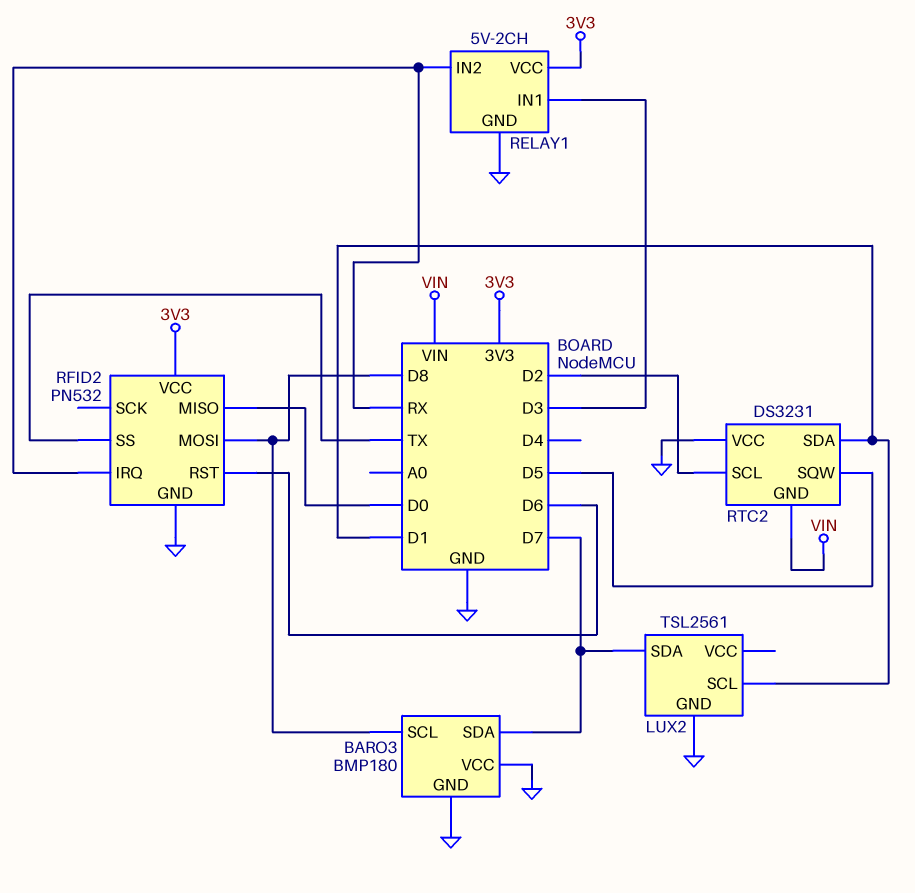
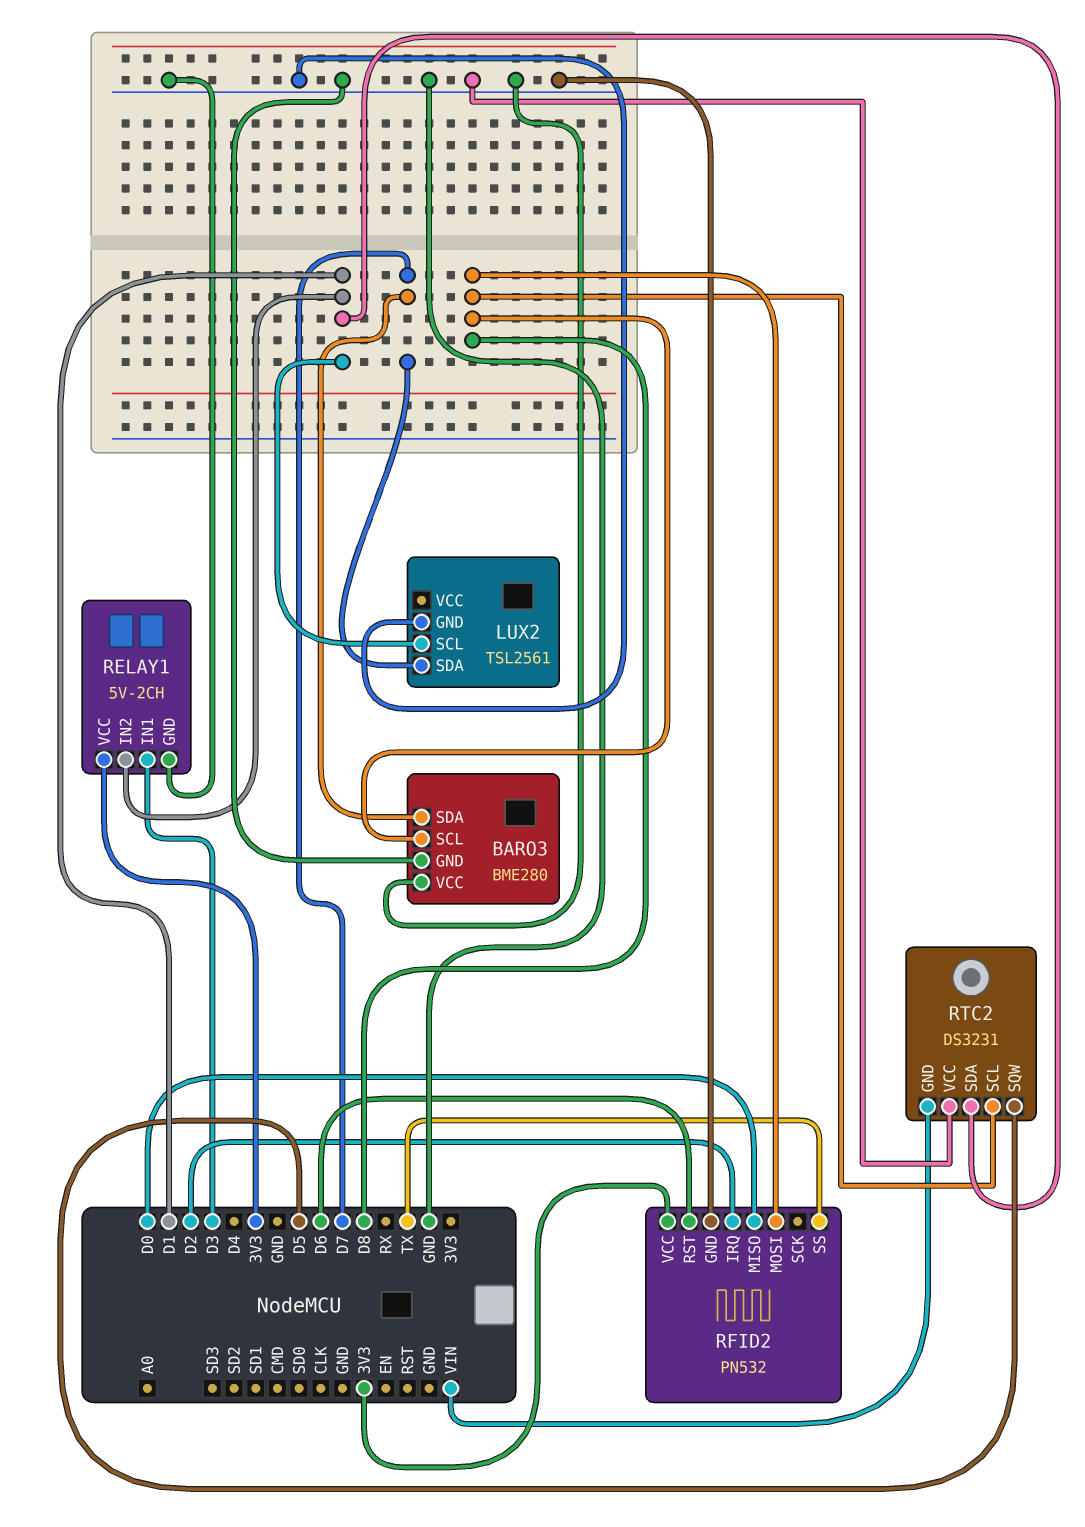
BARO3: BMP180 -> BME280
RELAY1 pin IN2: RX -> D1
RFID2 pin IRQ: RX -> D2
RTC2 pin SCL: D2 -> D8

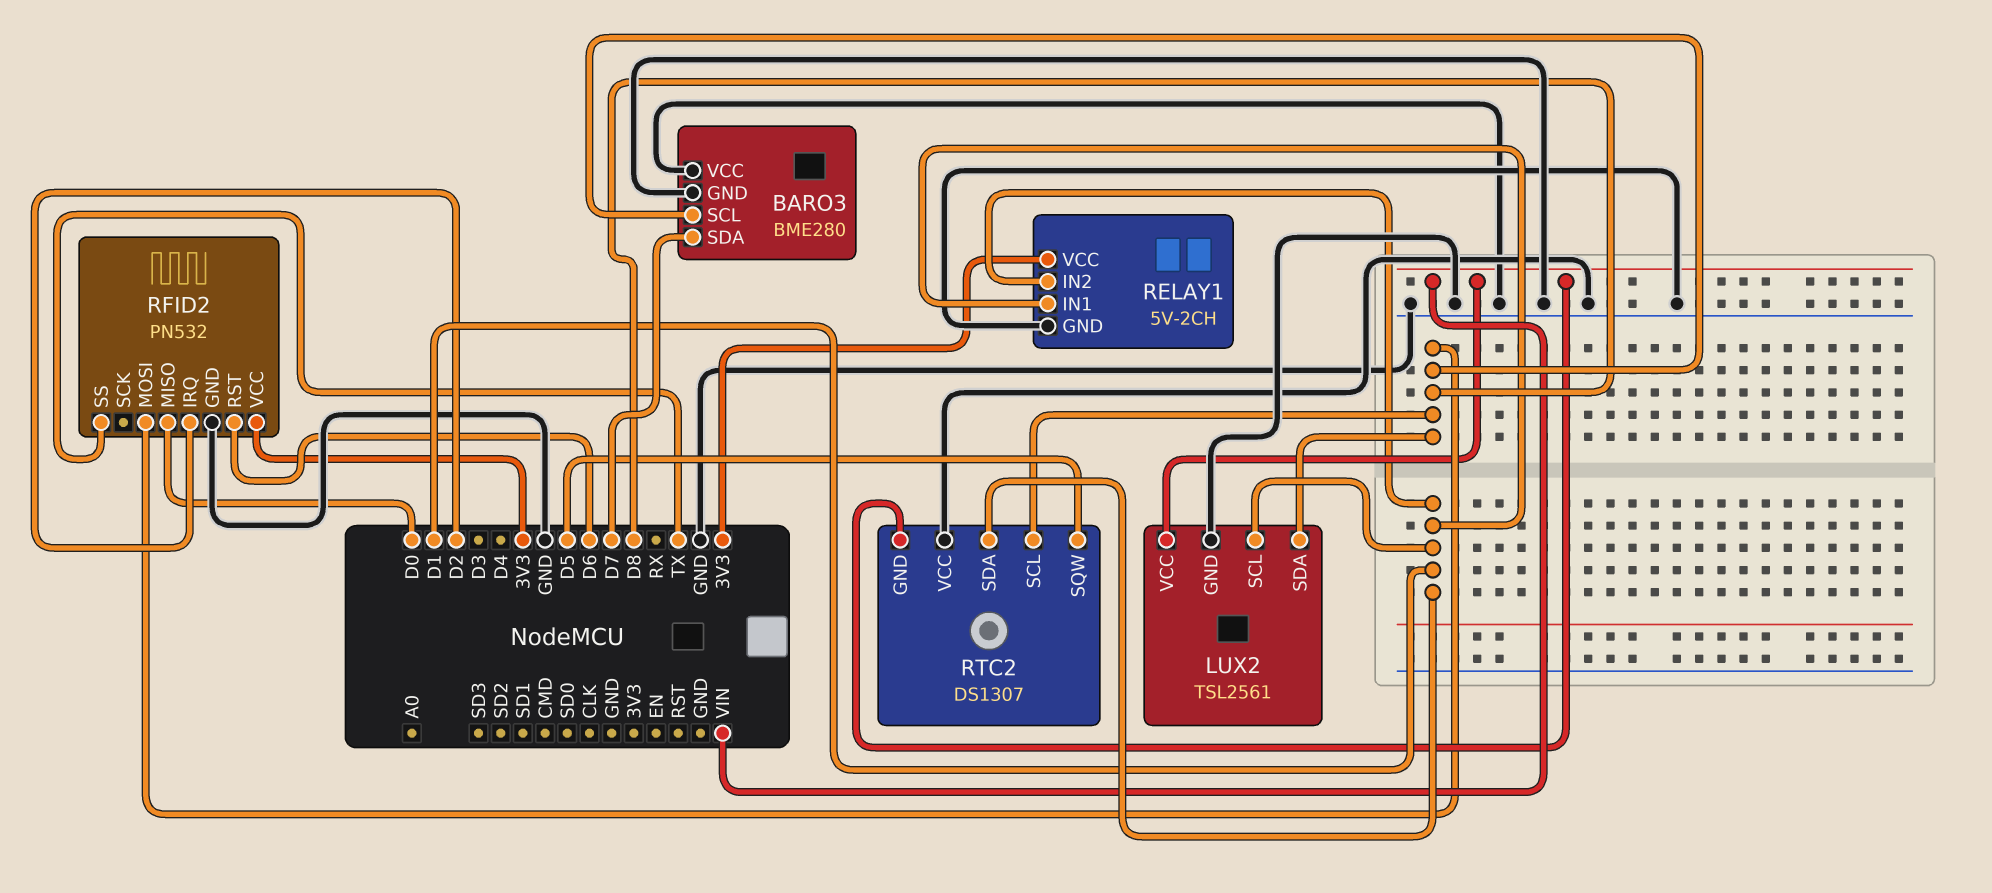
LUX2 pin SDA: D7 -> D8
LUX2 pin VCC: none -> VIN
RELAY1 pin IN1: D3 -> D1
RTC2: DS3231 -> DS1307

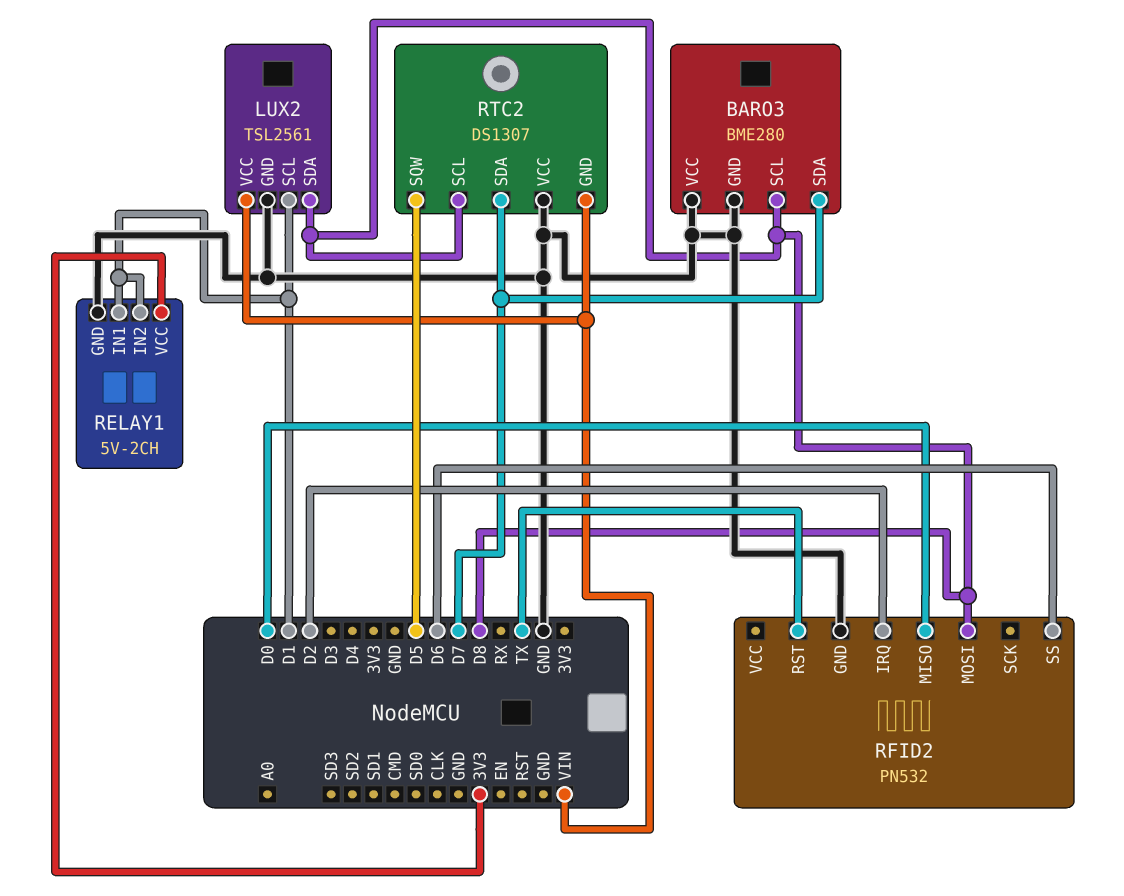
RFID2 pin RST: D6 -> TX
RFID2 pin SS: TX -> D6
RFID2 pin VCC: 3V3 -> none
RTC2 pin SDA: D1 -> D7

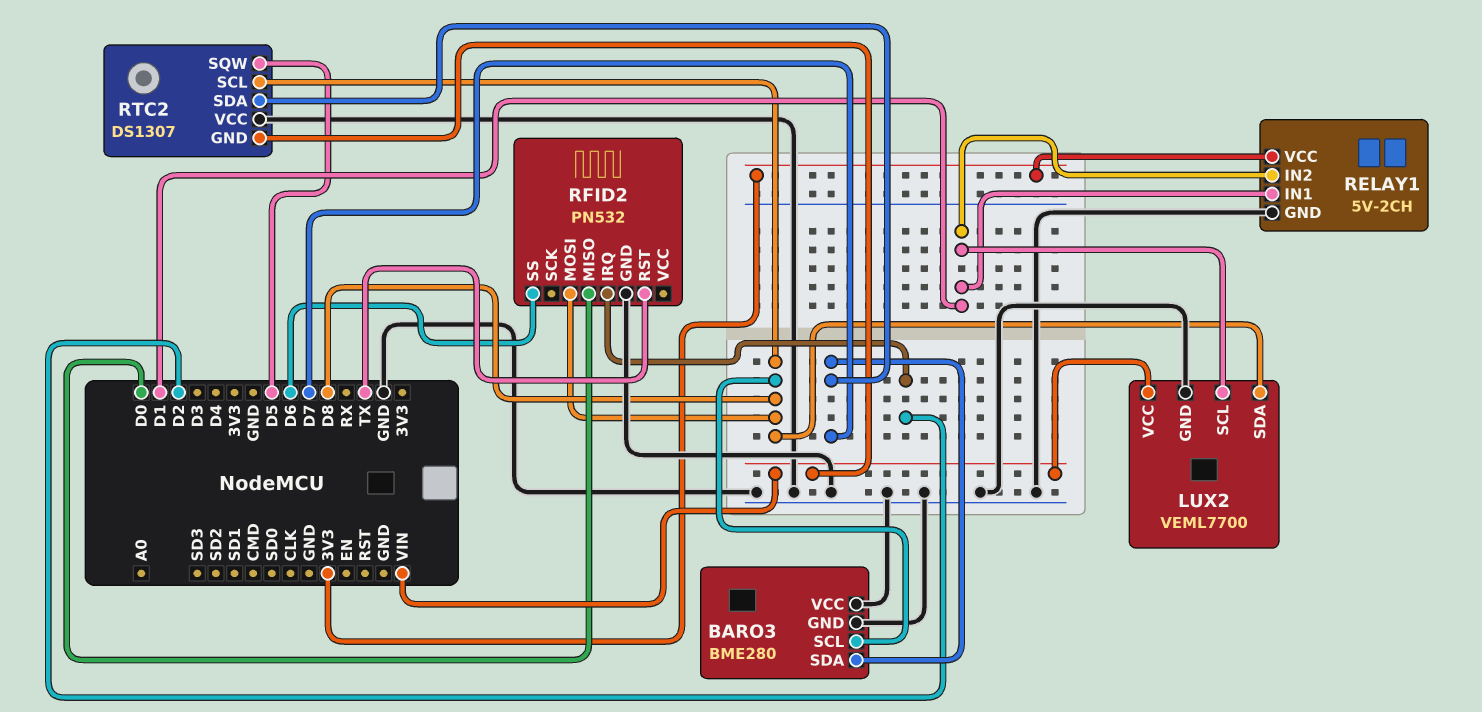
LUX2: TSL2561 -> VEML7700

